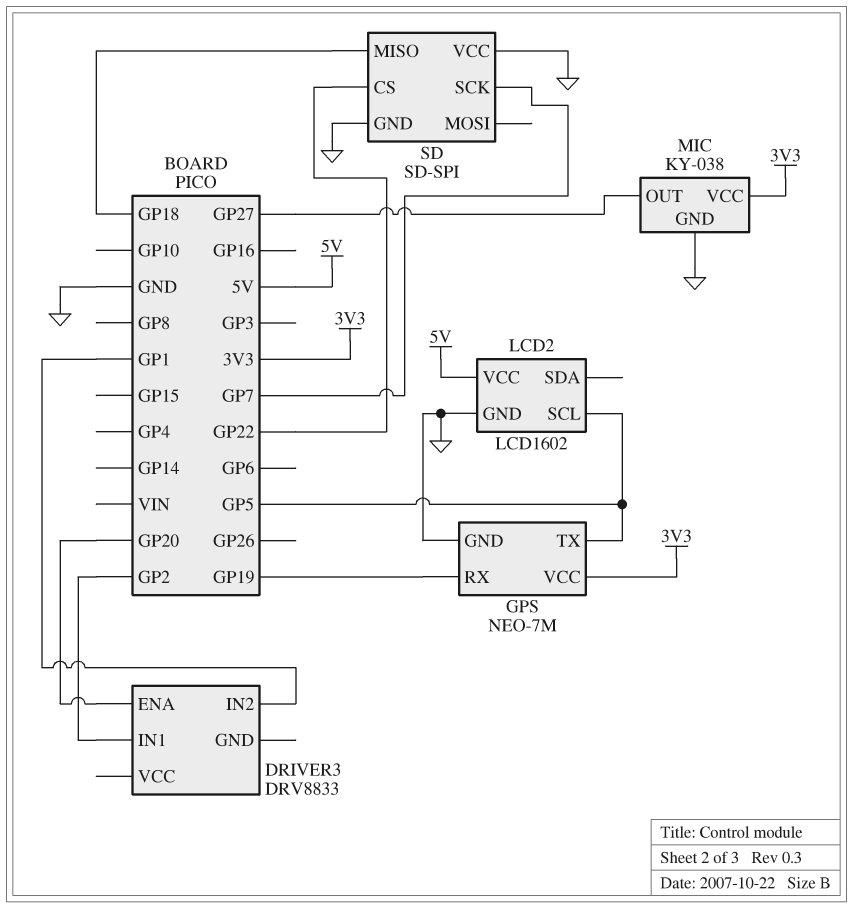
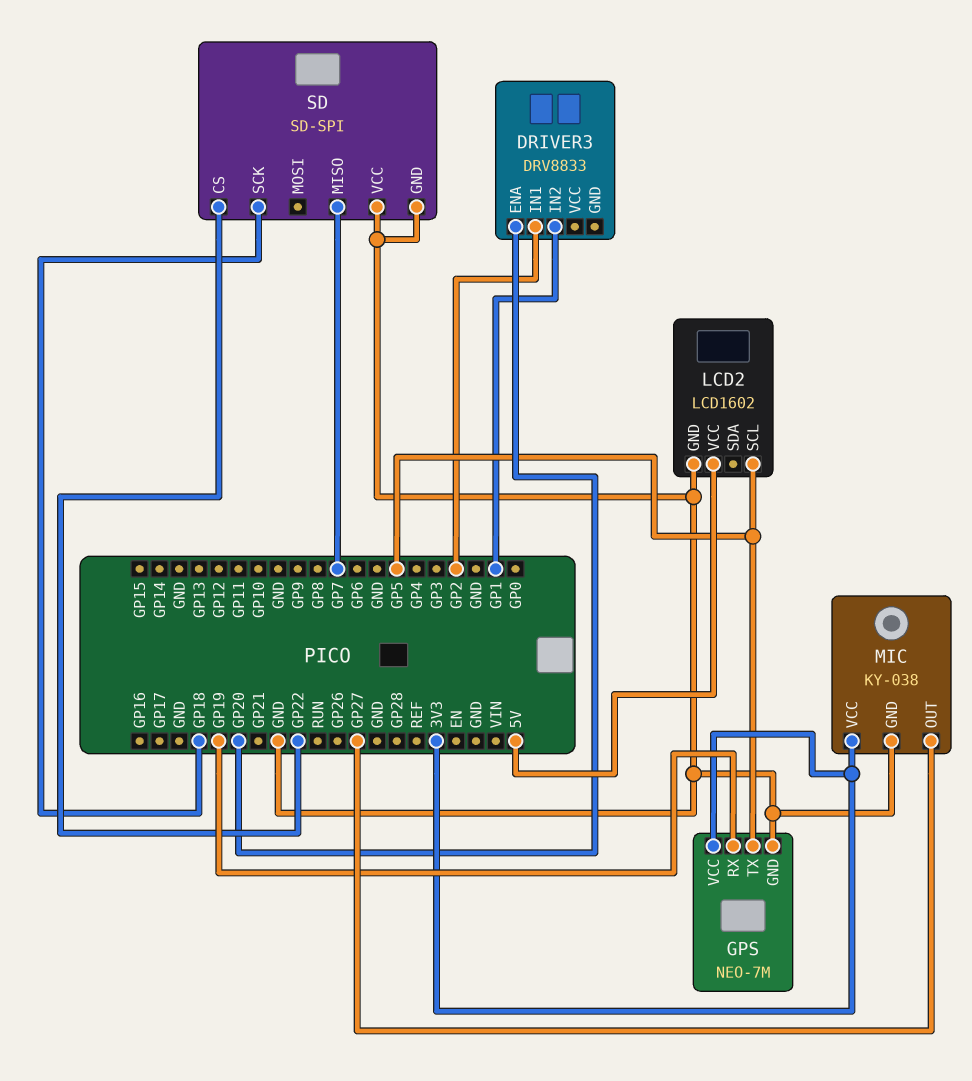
SD pin MISO: GP18 -> GP7
SD pin SCK: GP7 -> GP18

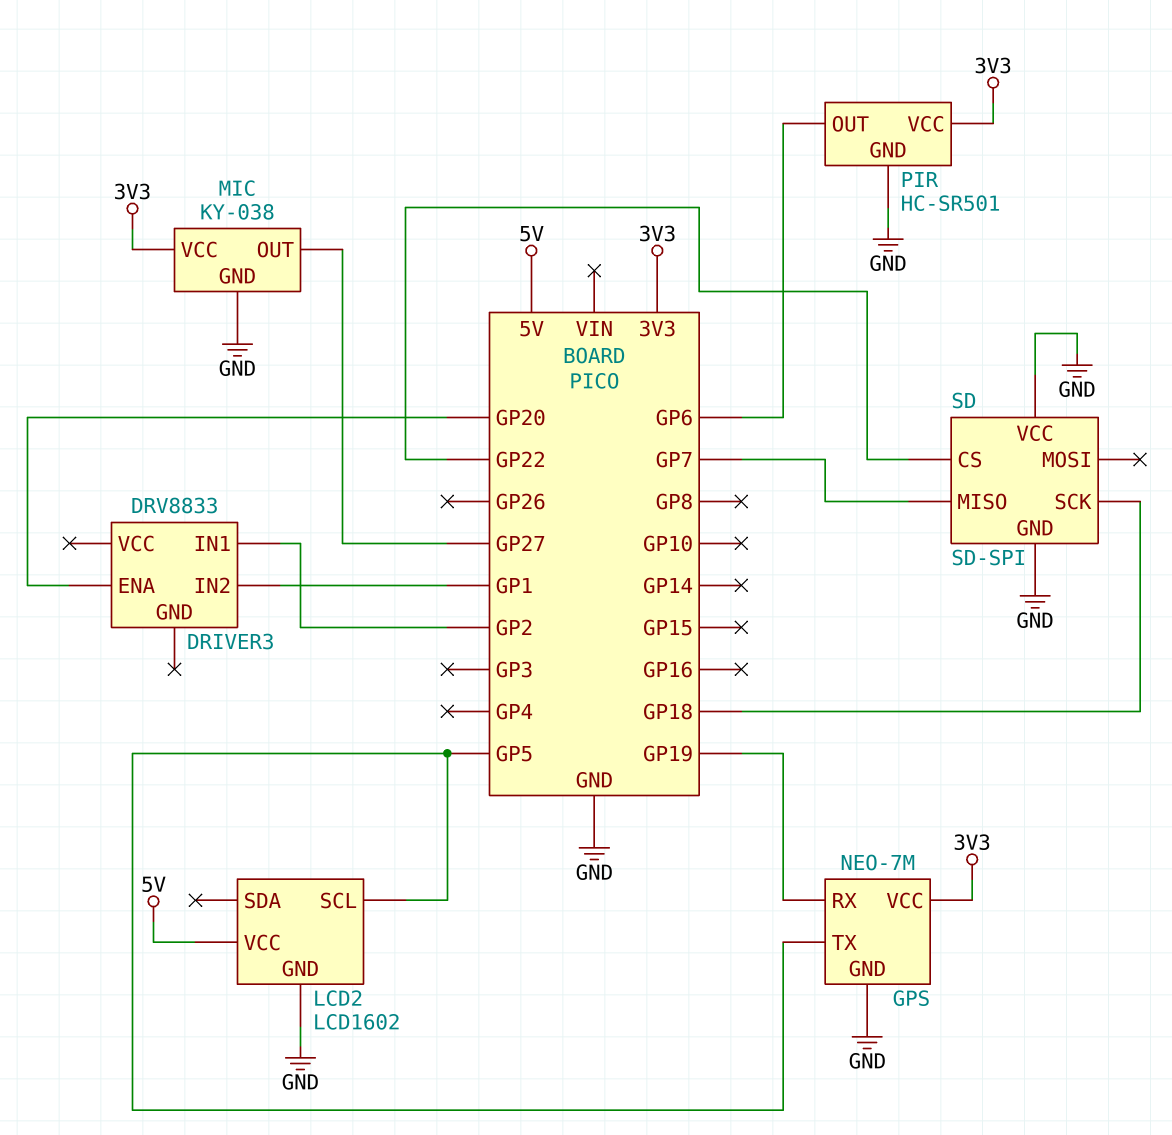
PIR: none -> HC-SR501
PIR pin GND: none -> GND
PIR pin OUT: none -> GP6
PIR pin VCC: none -> 3V3

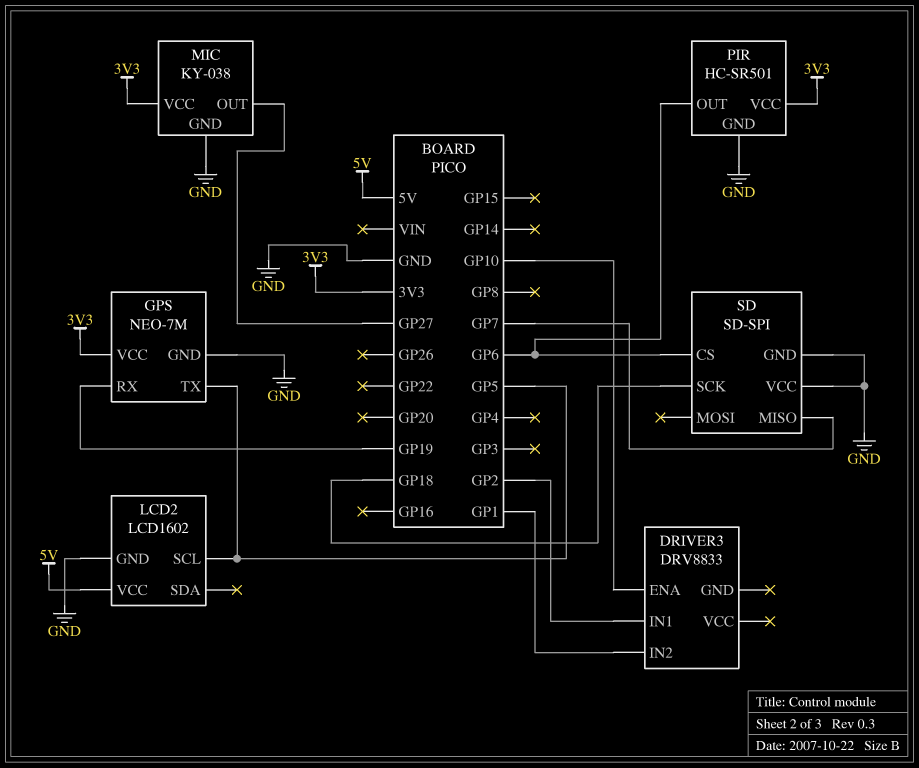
DRIVER3 pin ENA: GP20 -> GP10
SD pin CS: GP22 -> GP6

